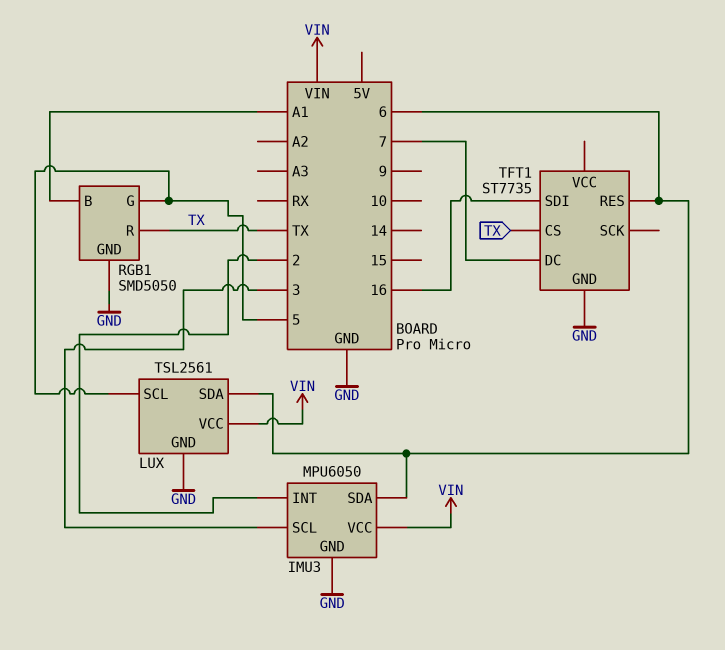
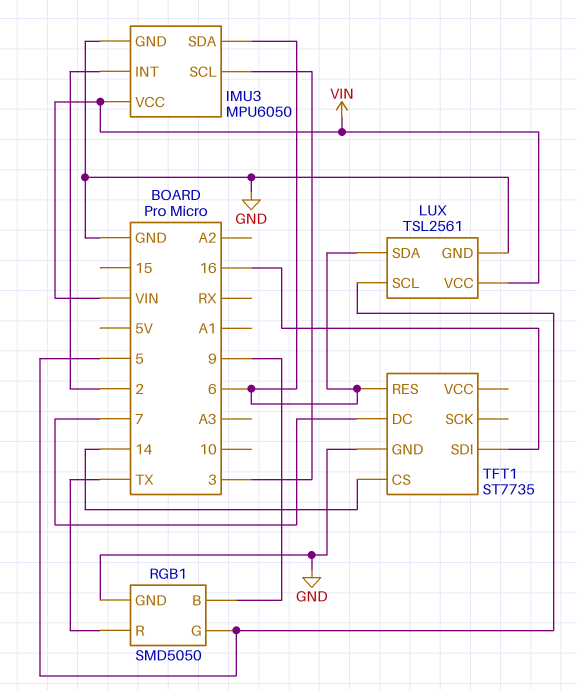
RGB1 pin B: A1 -> 9
TFT1 pin CS: TX -> 14

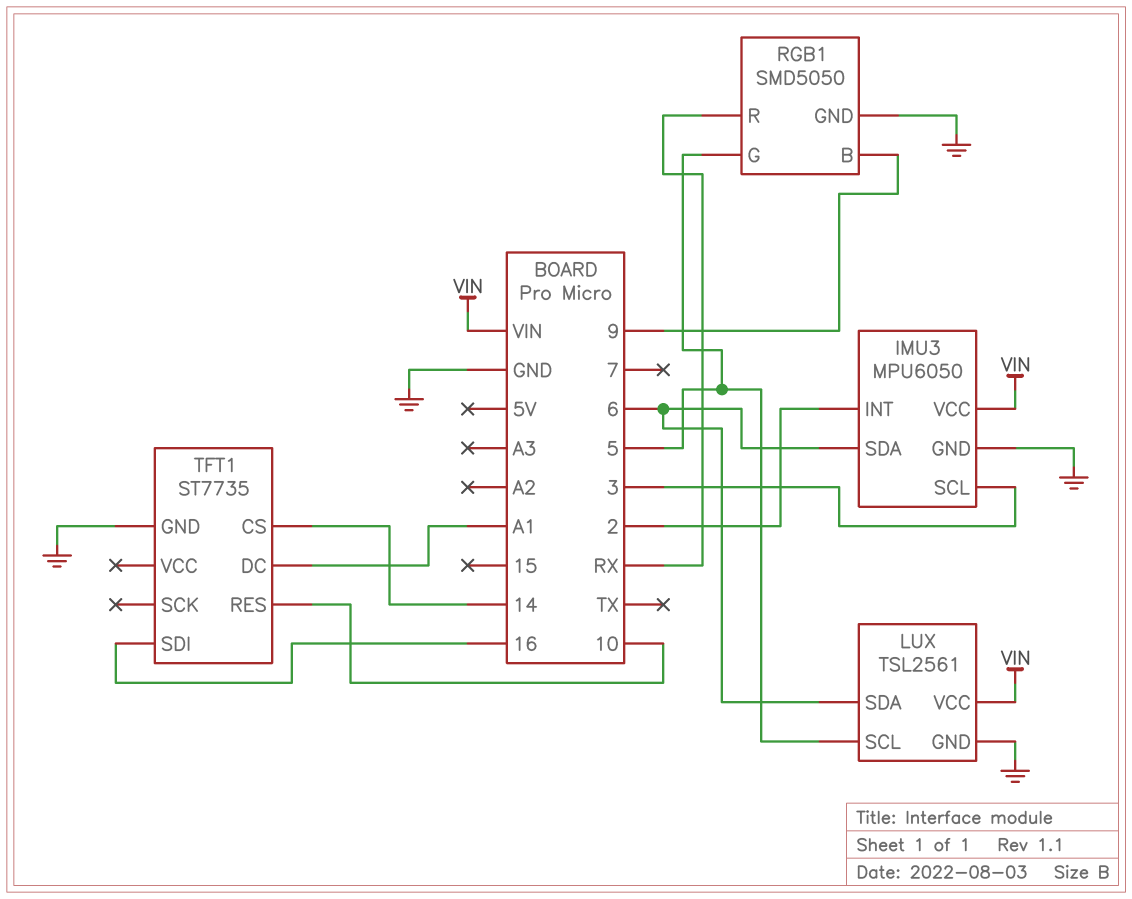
RGB1 pin R: TX -> RX
TFT1 pin DC: 7 -> A1
TFT1 pin RES: 6 -> 10

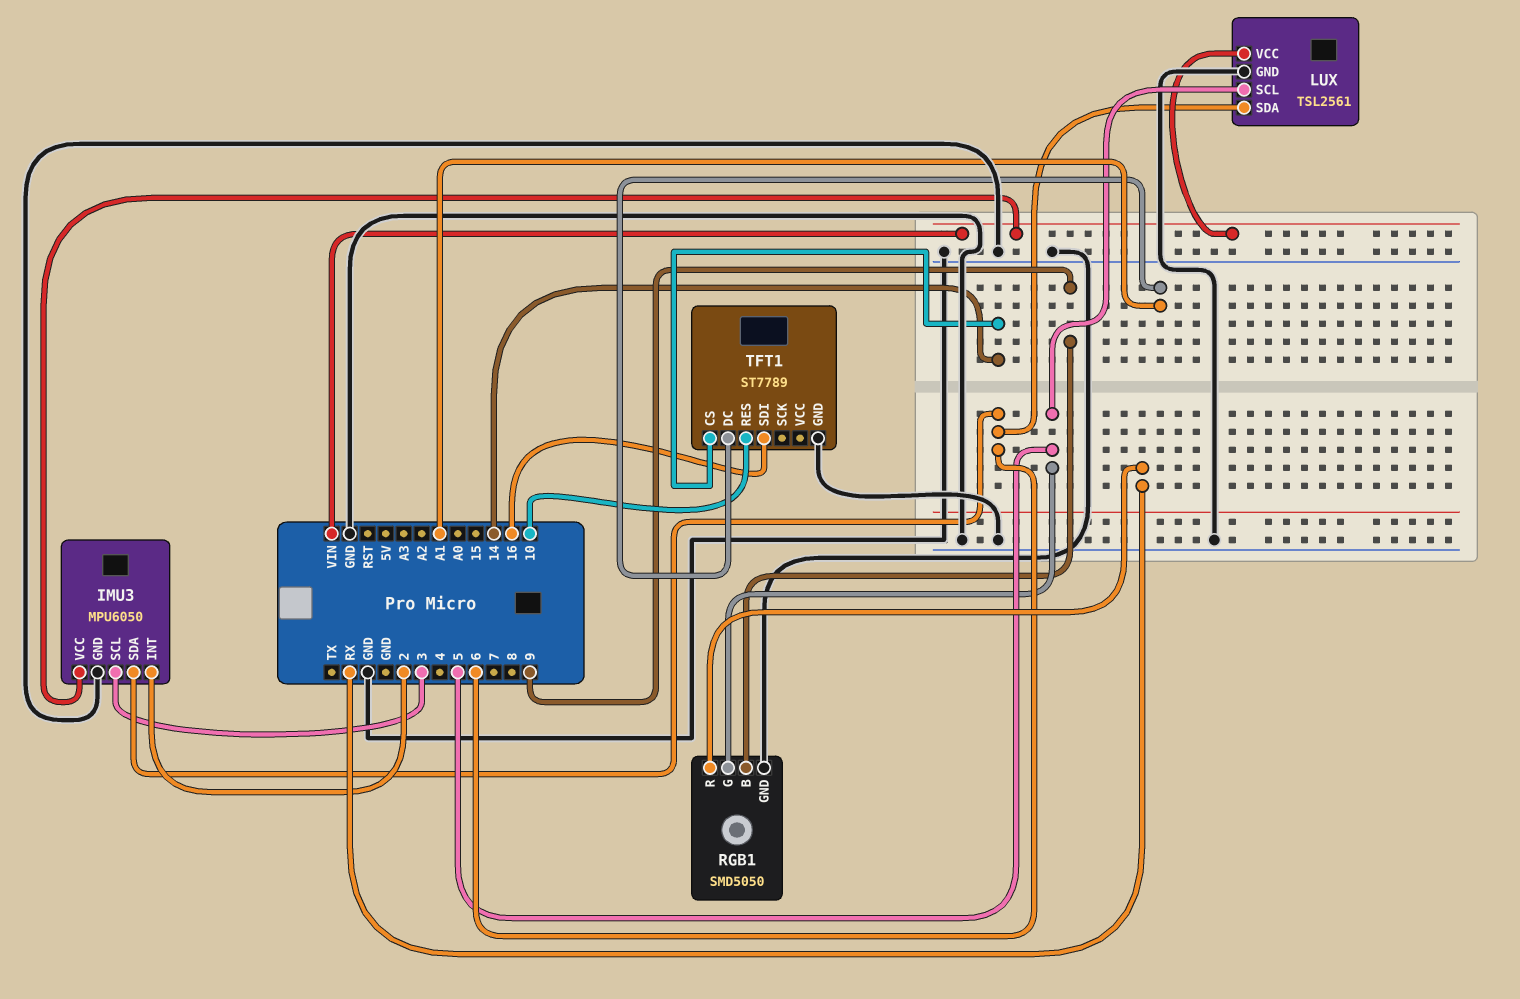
TFT1: ST7735 -> ST7789

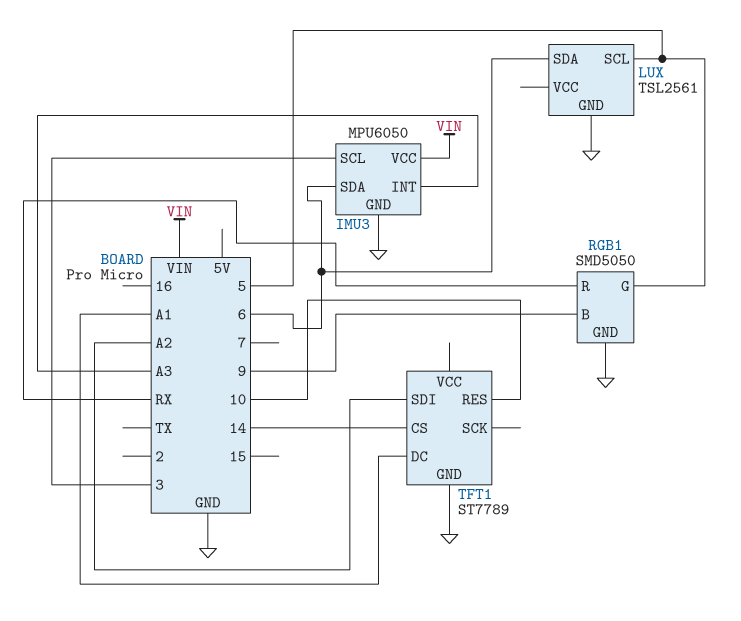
IMU3 pin INT: 2 -> A3
LUX pin VCC: VIN -> none
TFT1 pin SDI: 16 -> A2

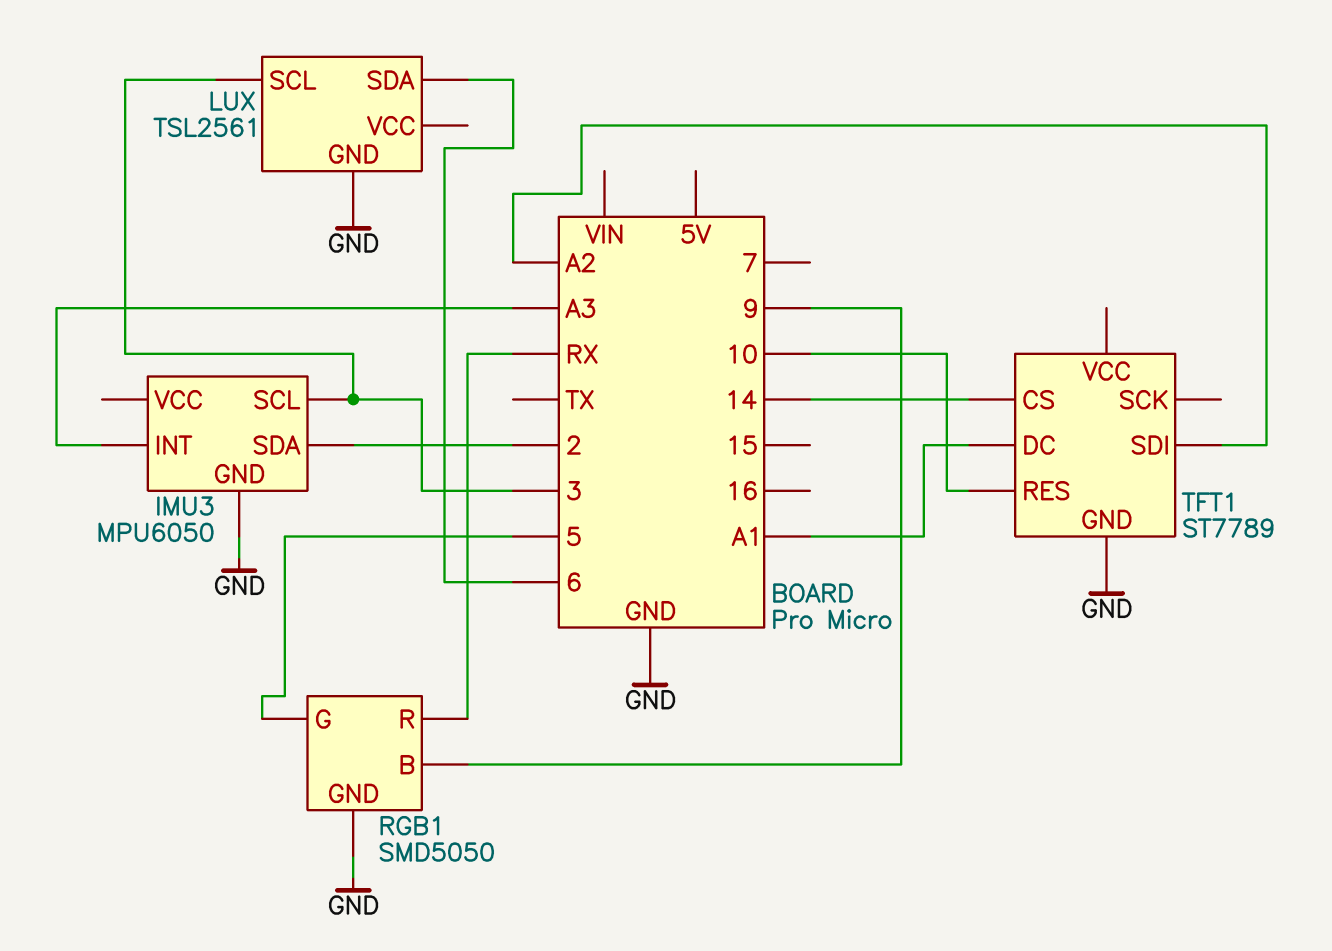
IMU3 pin SDA: 6 -> 2
IMU3 pin VCC: VIN -> none
LUX pin SCL: 5 -> 3

